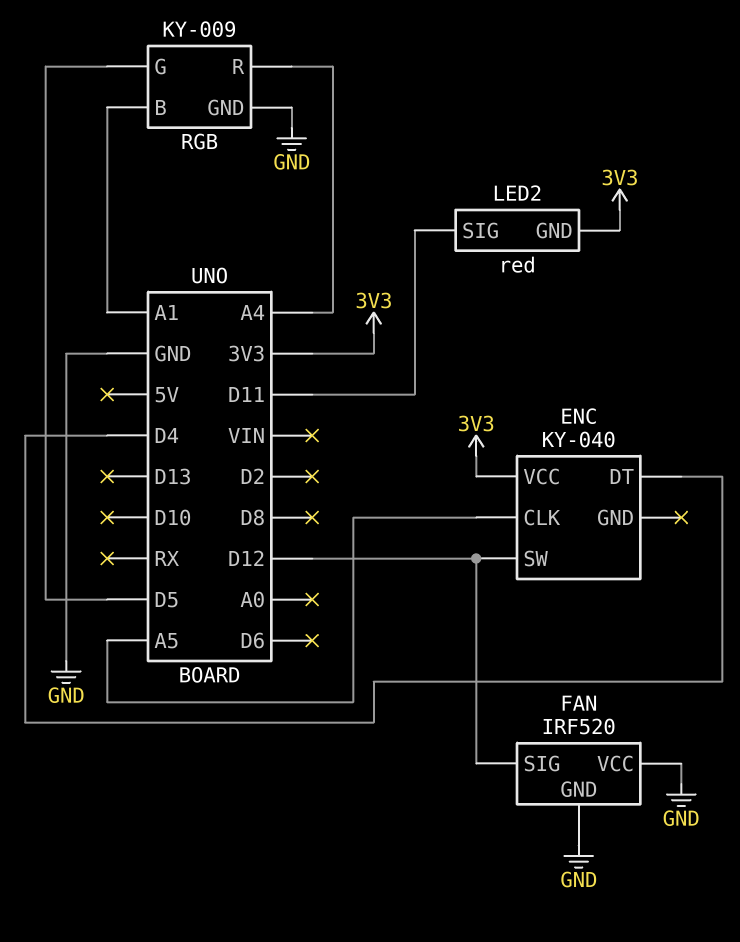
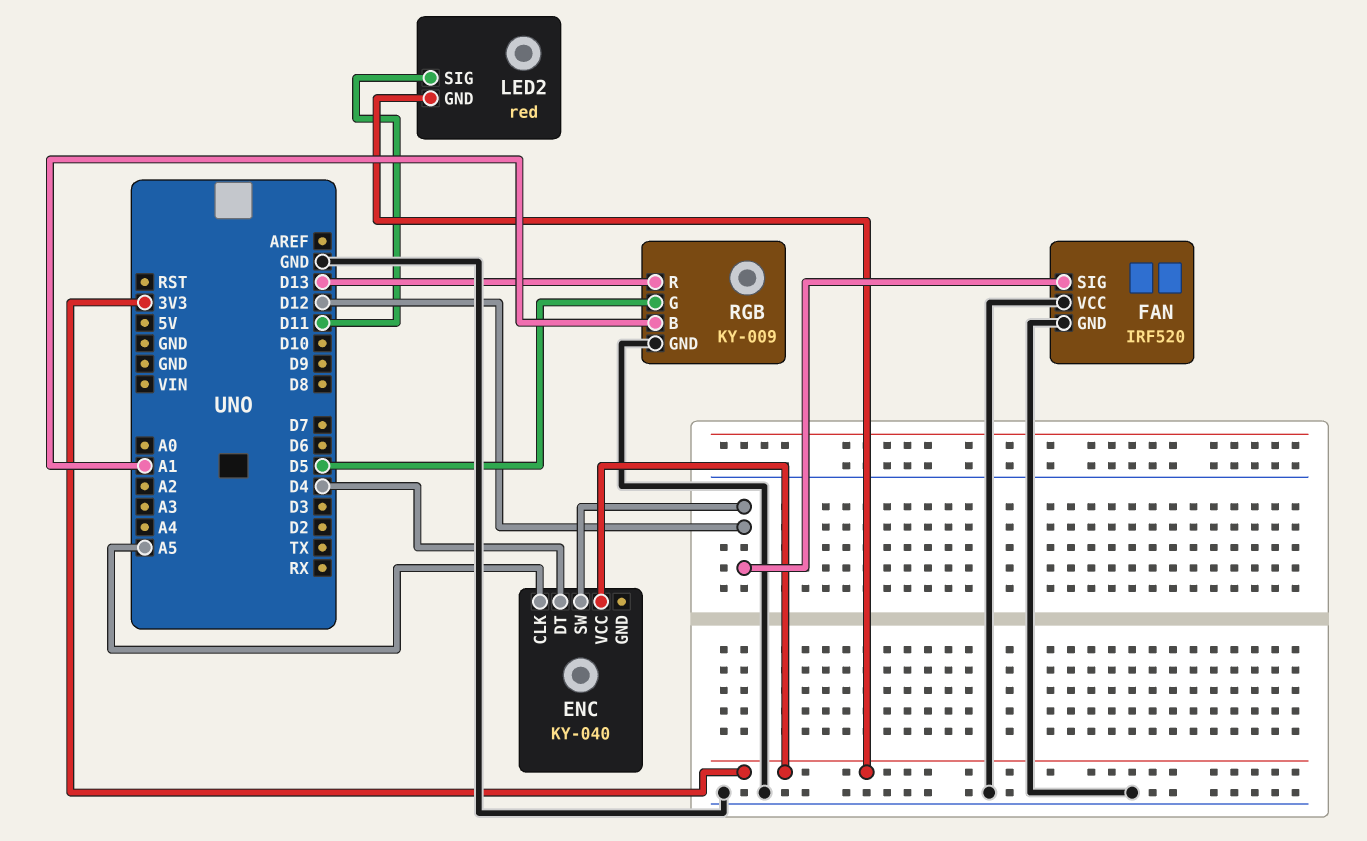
RGB pin R: A4 -> D13

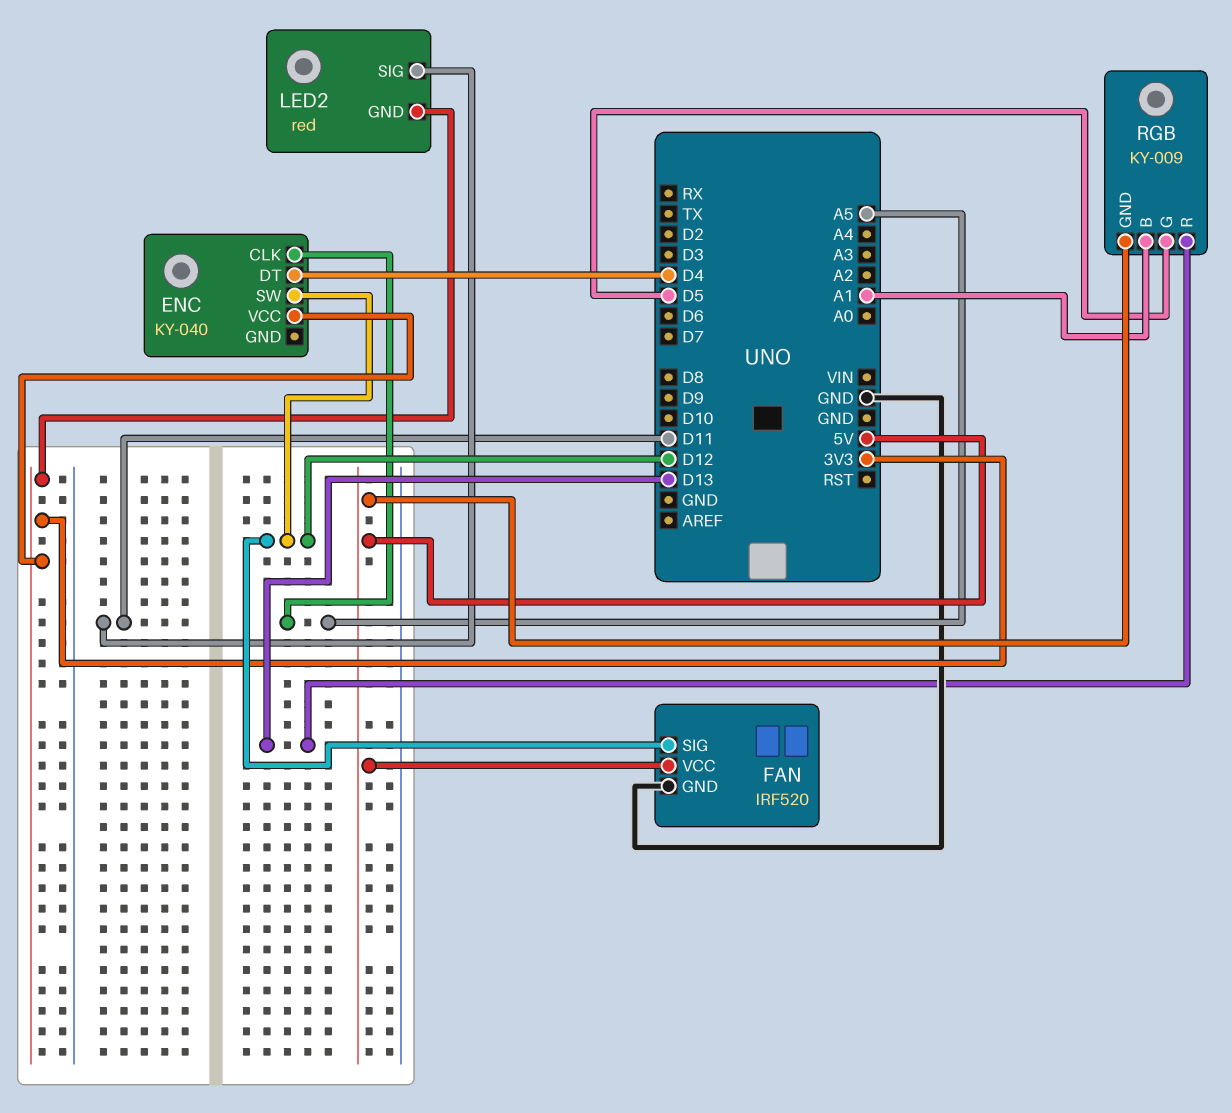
FAN pin VCC: GND -> 5V
RGB pin GND: GND -> 5V

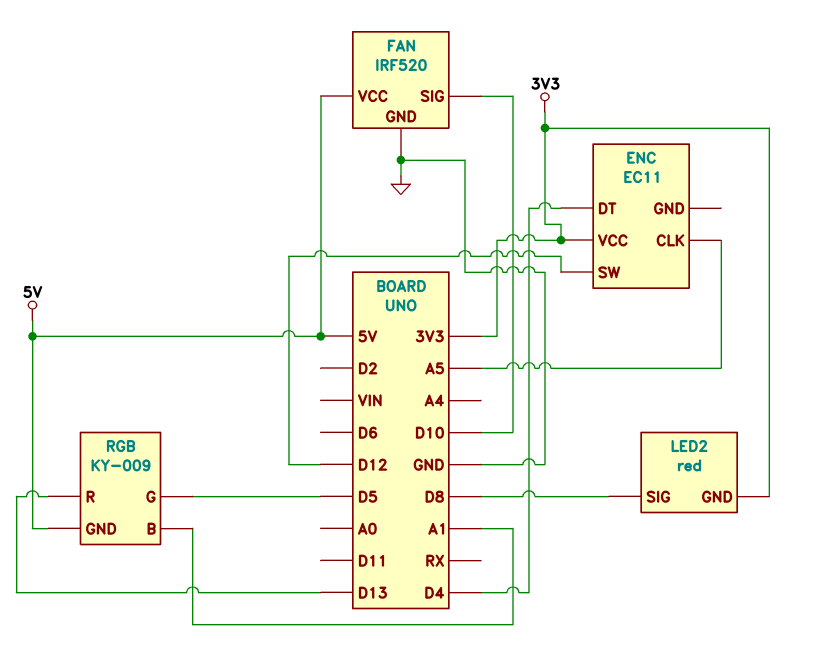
ENC: KY-040 -> EC11
FAN pin SIG: D12 -> D10
LED2 pin SIG: D11 -> D8

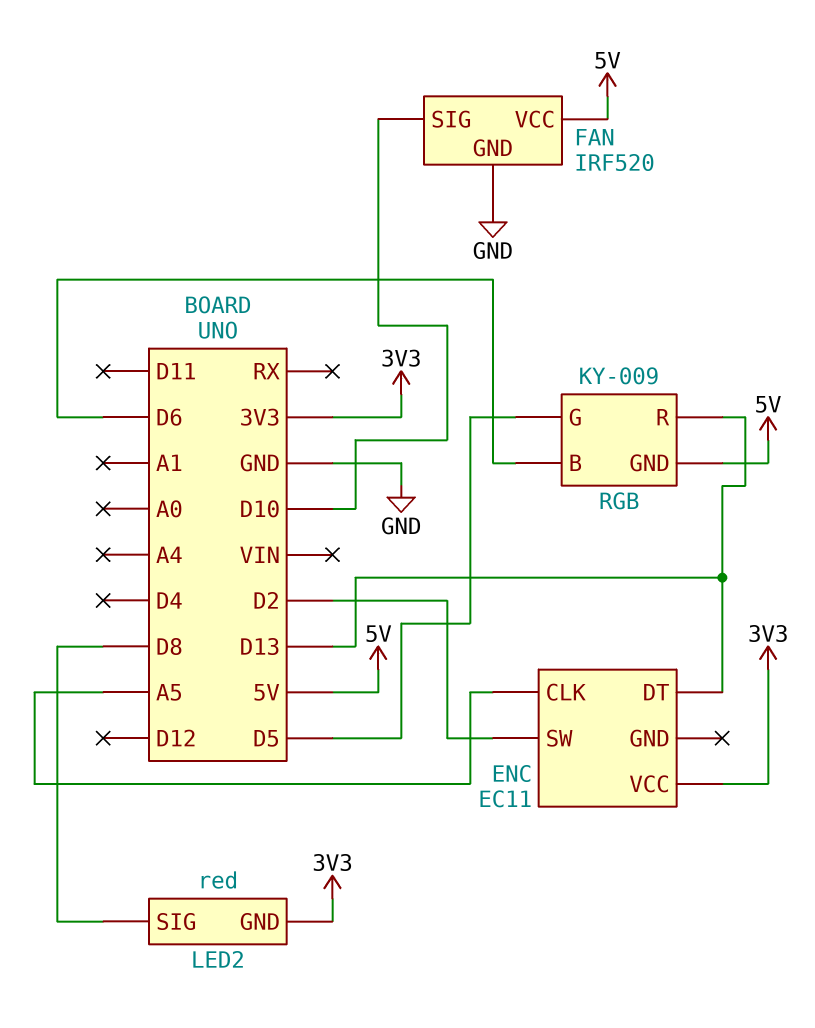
ENC pin DT: D4 -> D13
ENC pin SW: D12 -> D2
RGB pin B: A1 -> D6

